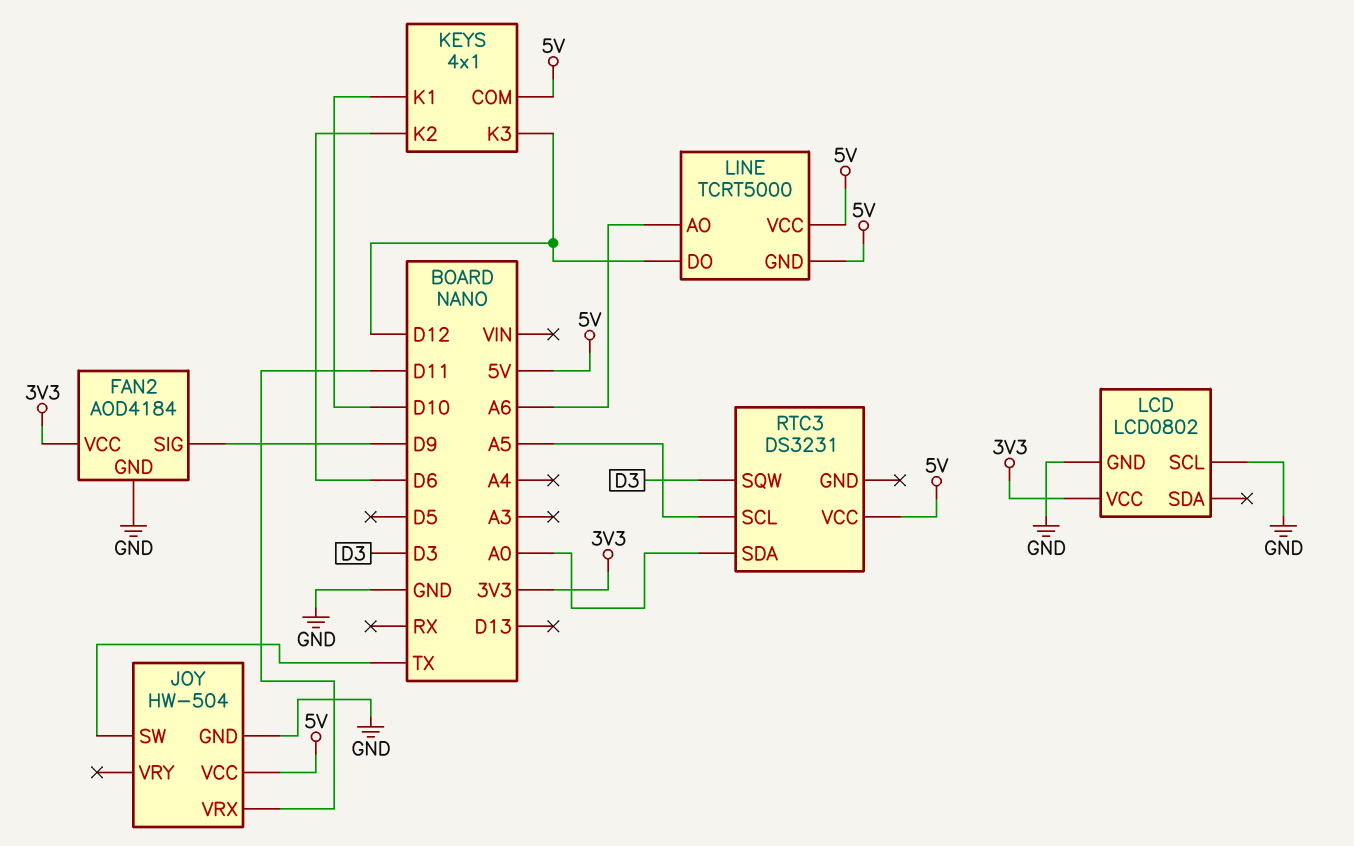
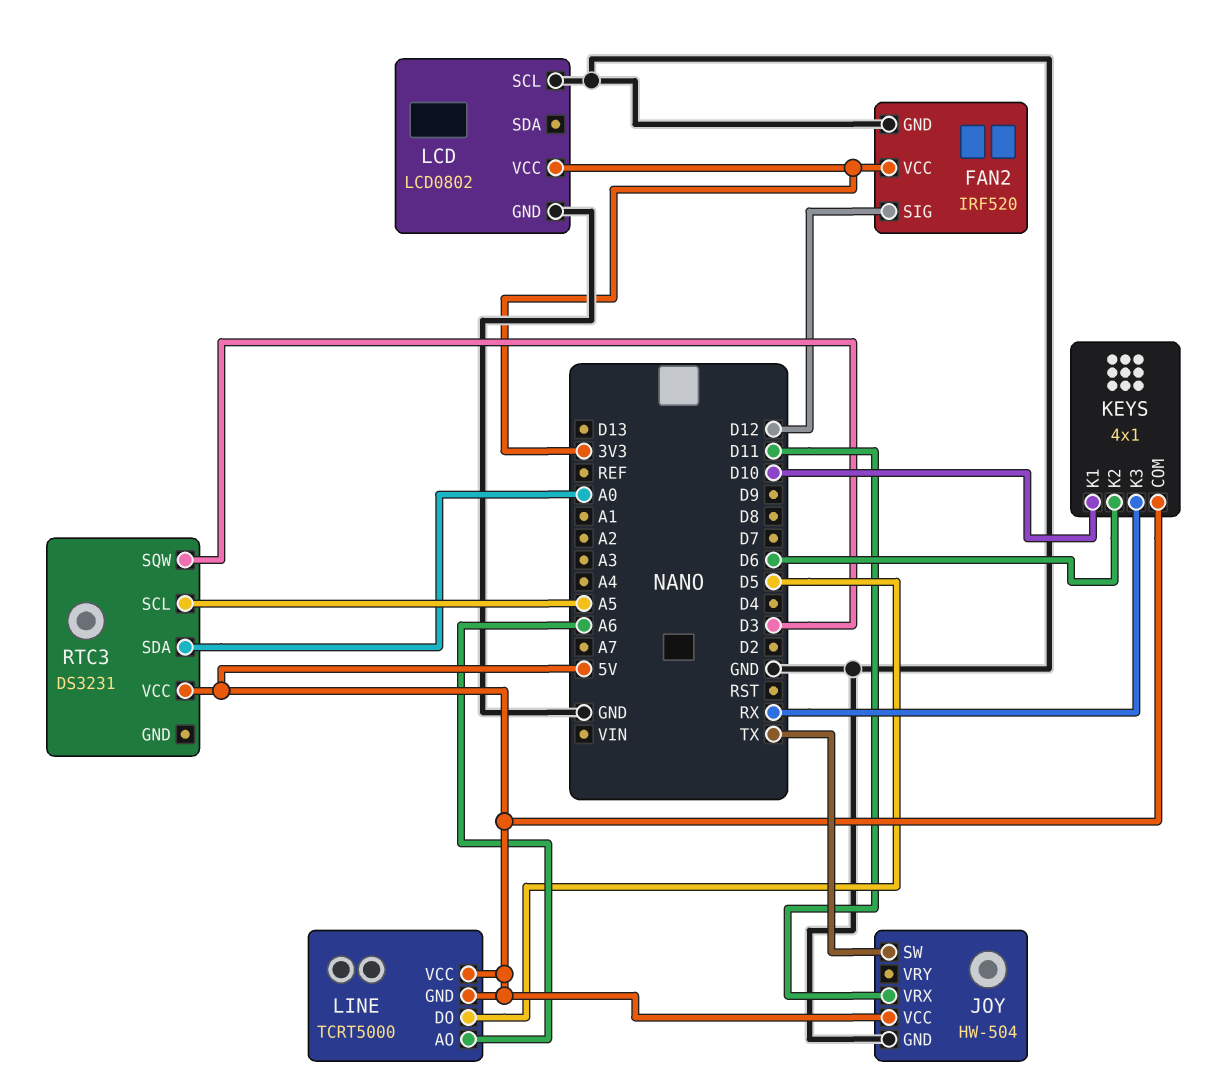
FAN2: AOD4184 -> IRF520
FAN2 pin SIG: D9 -> D12
KEYS pin K3: D12 -> RX
LINE pin DO: D12 -> D5

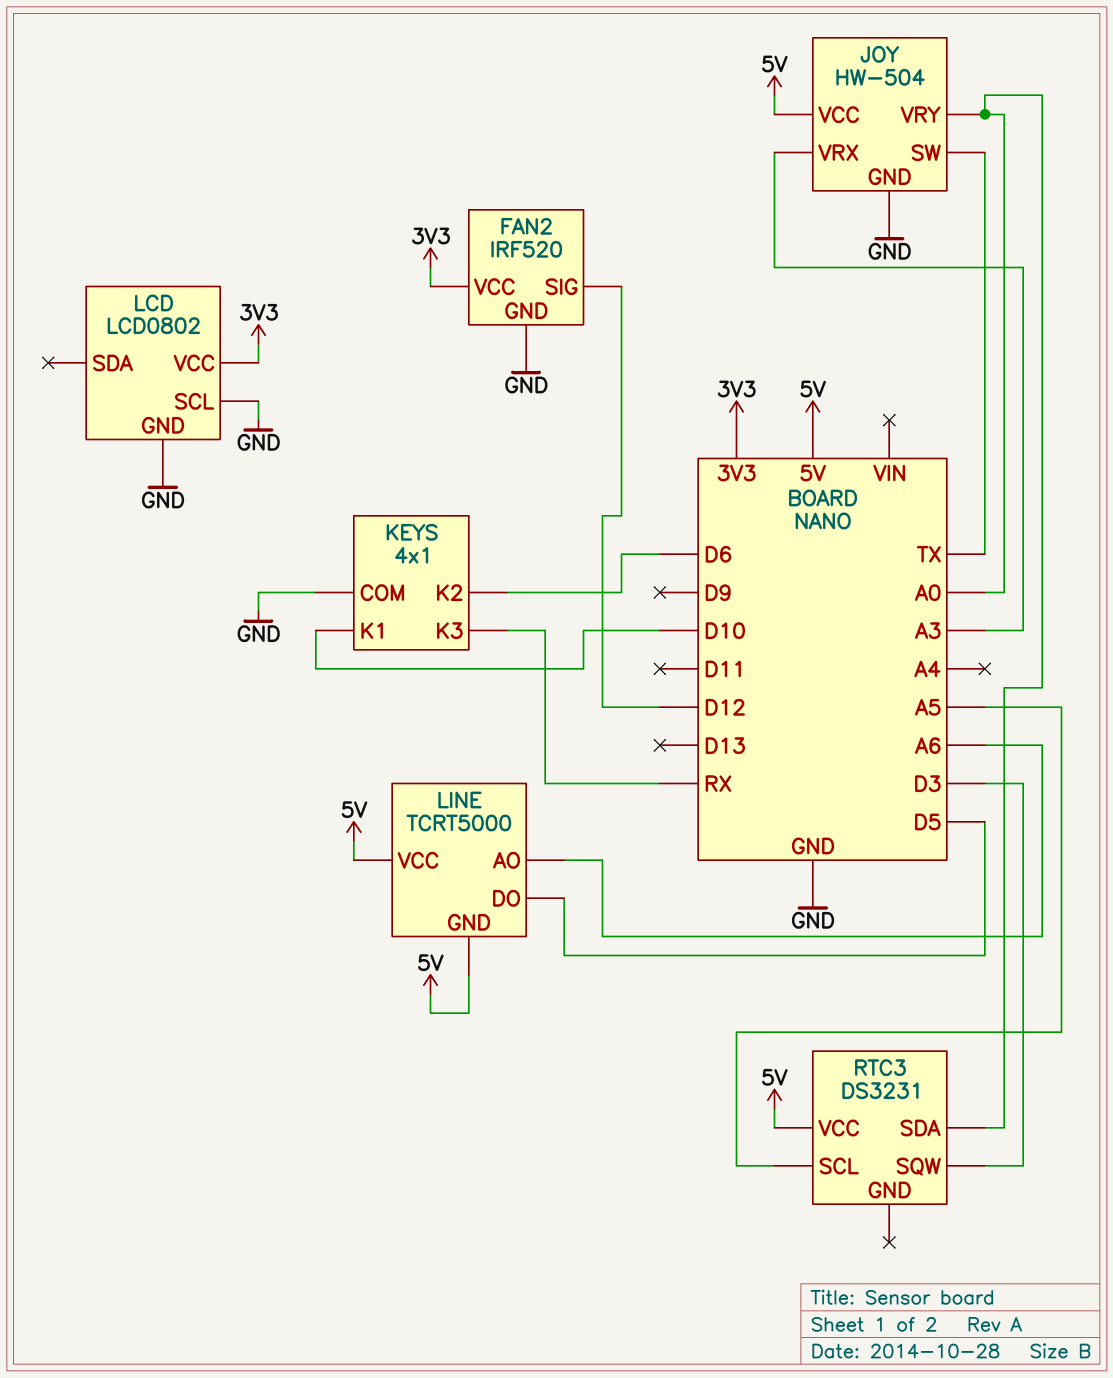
JOY pin VRX: D11 -> A3
JOY pin VRY: none -> A0
KEYS pin COM: 5V -> GND

